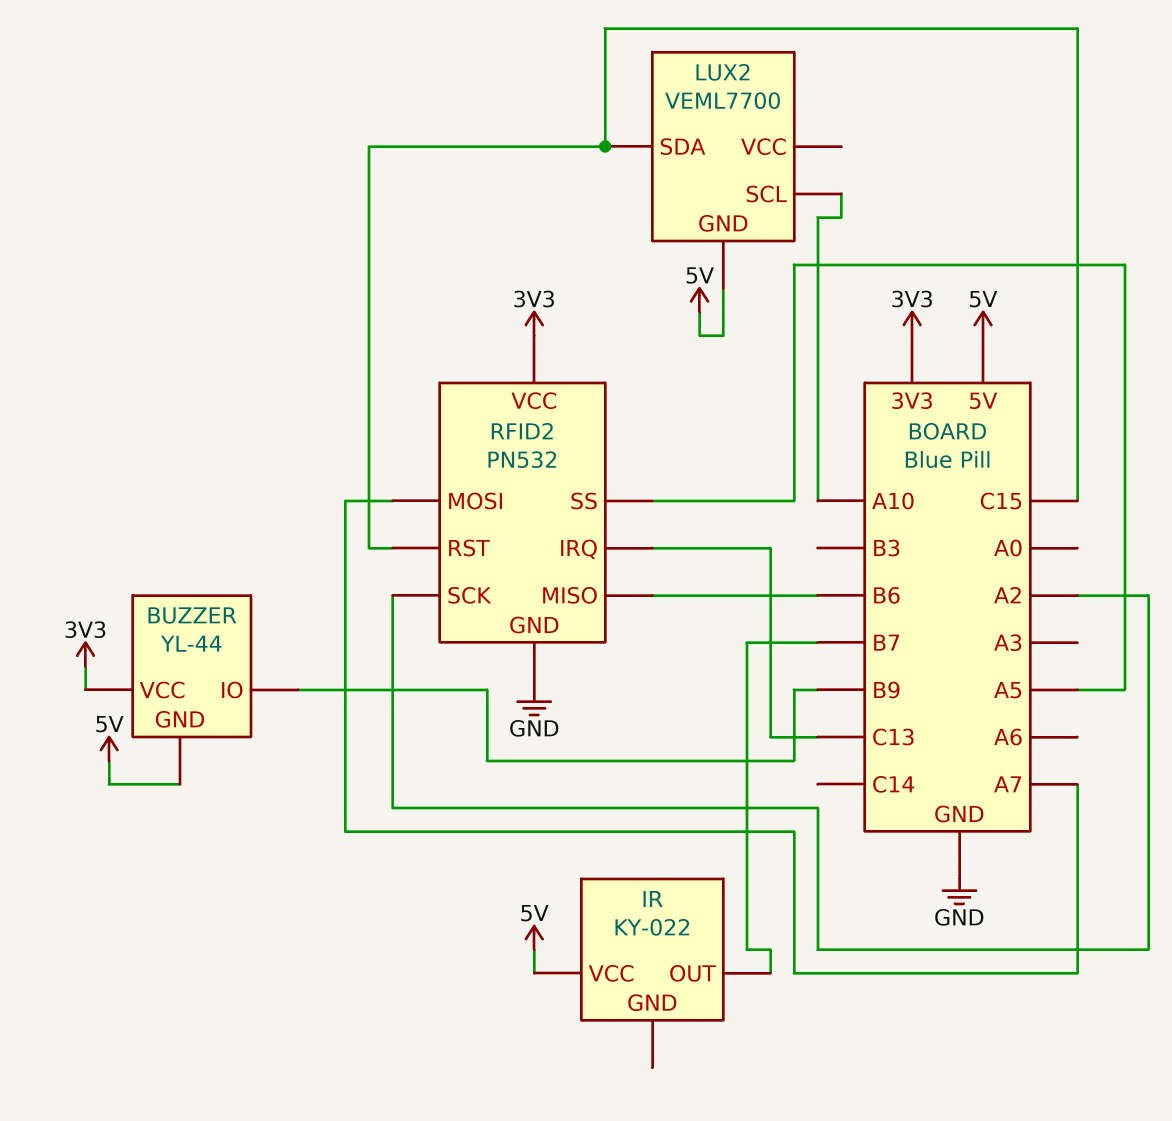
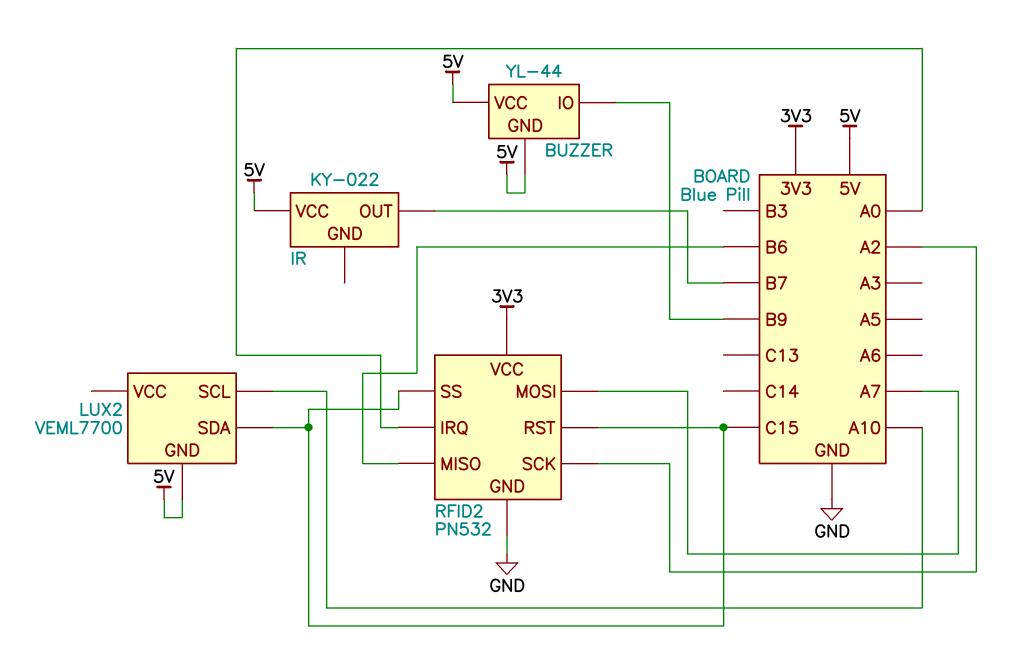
BUZZER pin VCC: 3V3 -> 5V
RFID2 pin IRQ: C13 -> A0
RFID2 pin SS: A5 -> C15

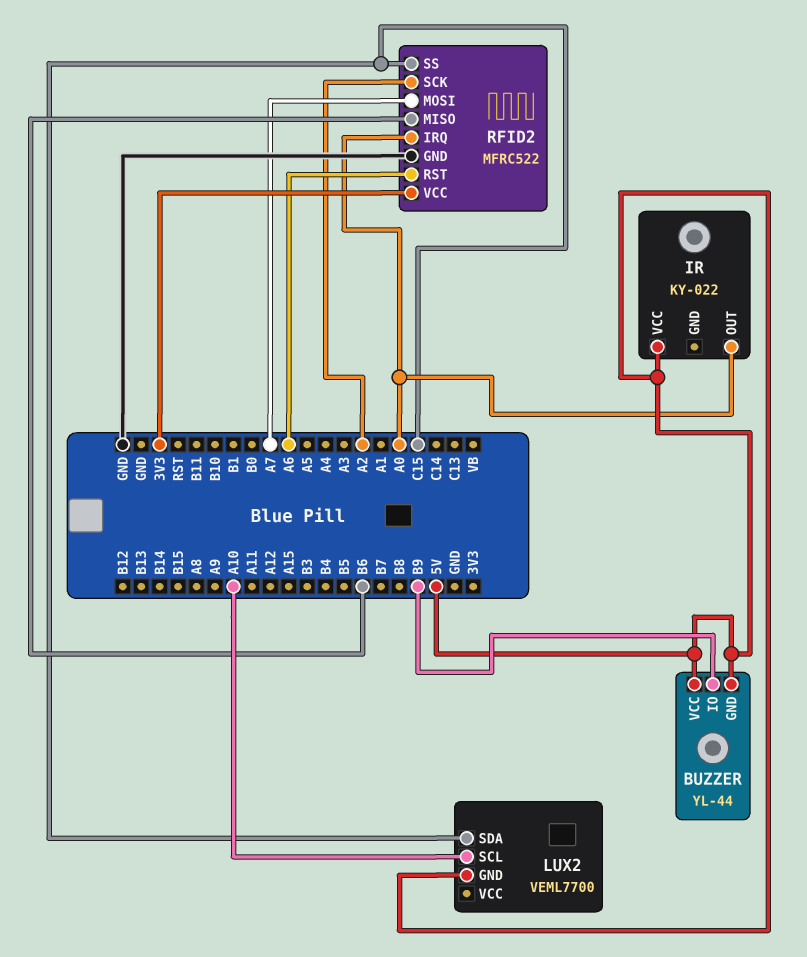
IR pin OUT: B7 -> A0
RFID2: PN532 -> MFRC522
RFID2 pin RST: C15 -> A6

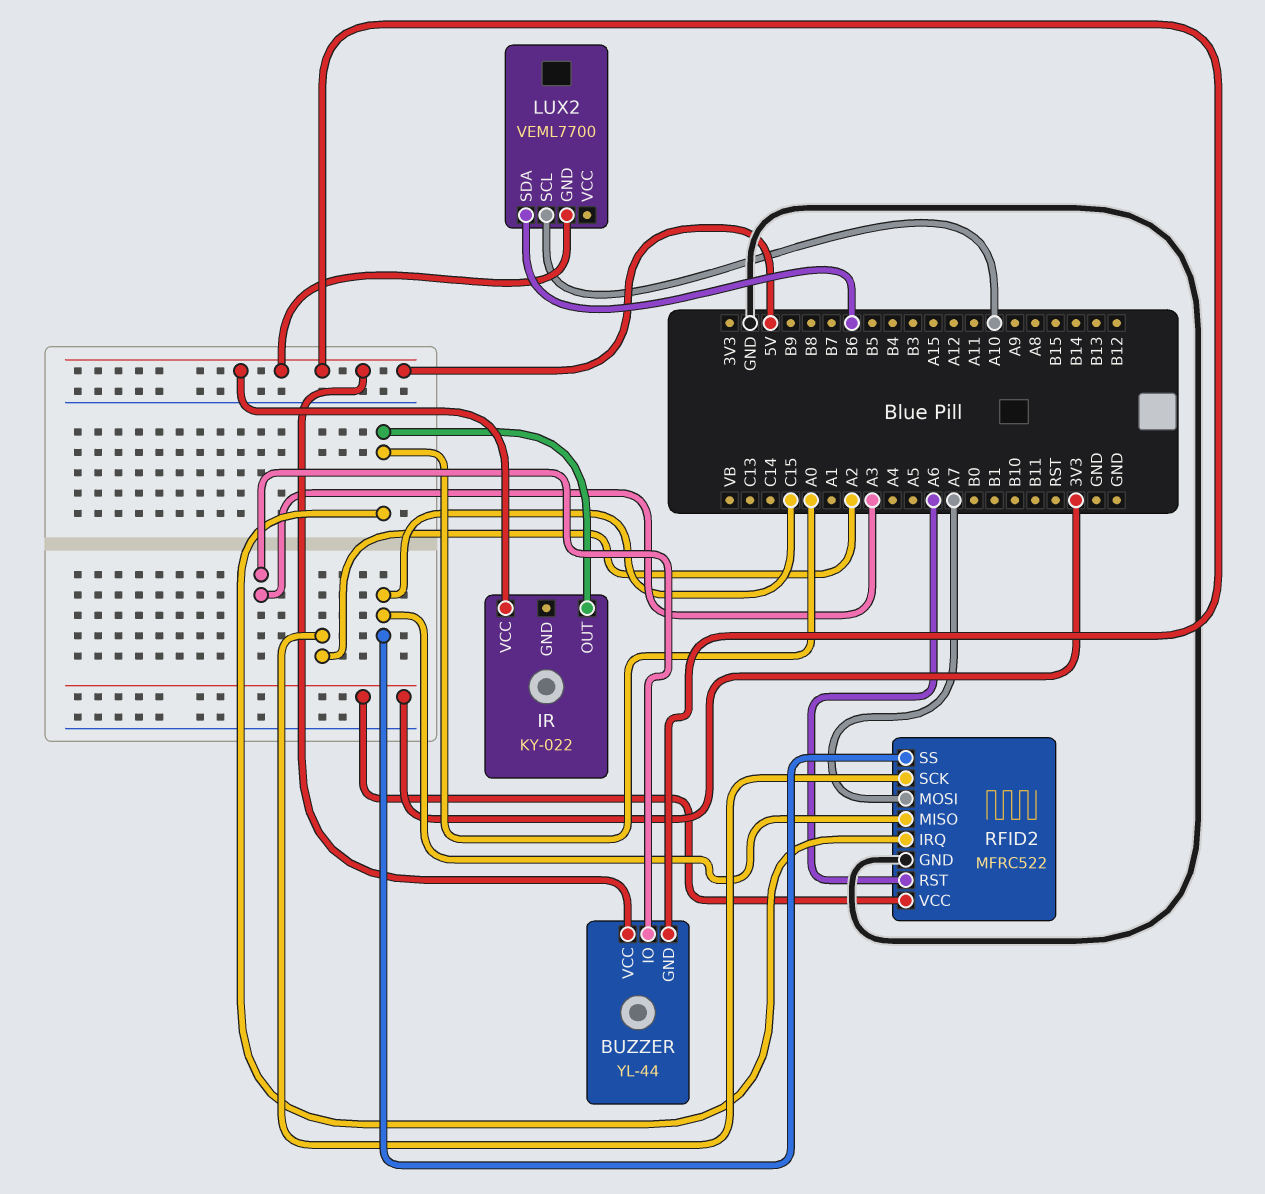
BUZZER pin IO: B9 -> A3
LUX2 pin SDA: C15 -> B6
RFID2 pin MISO: B6 -> C15

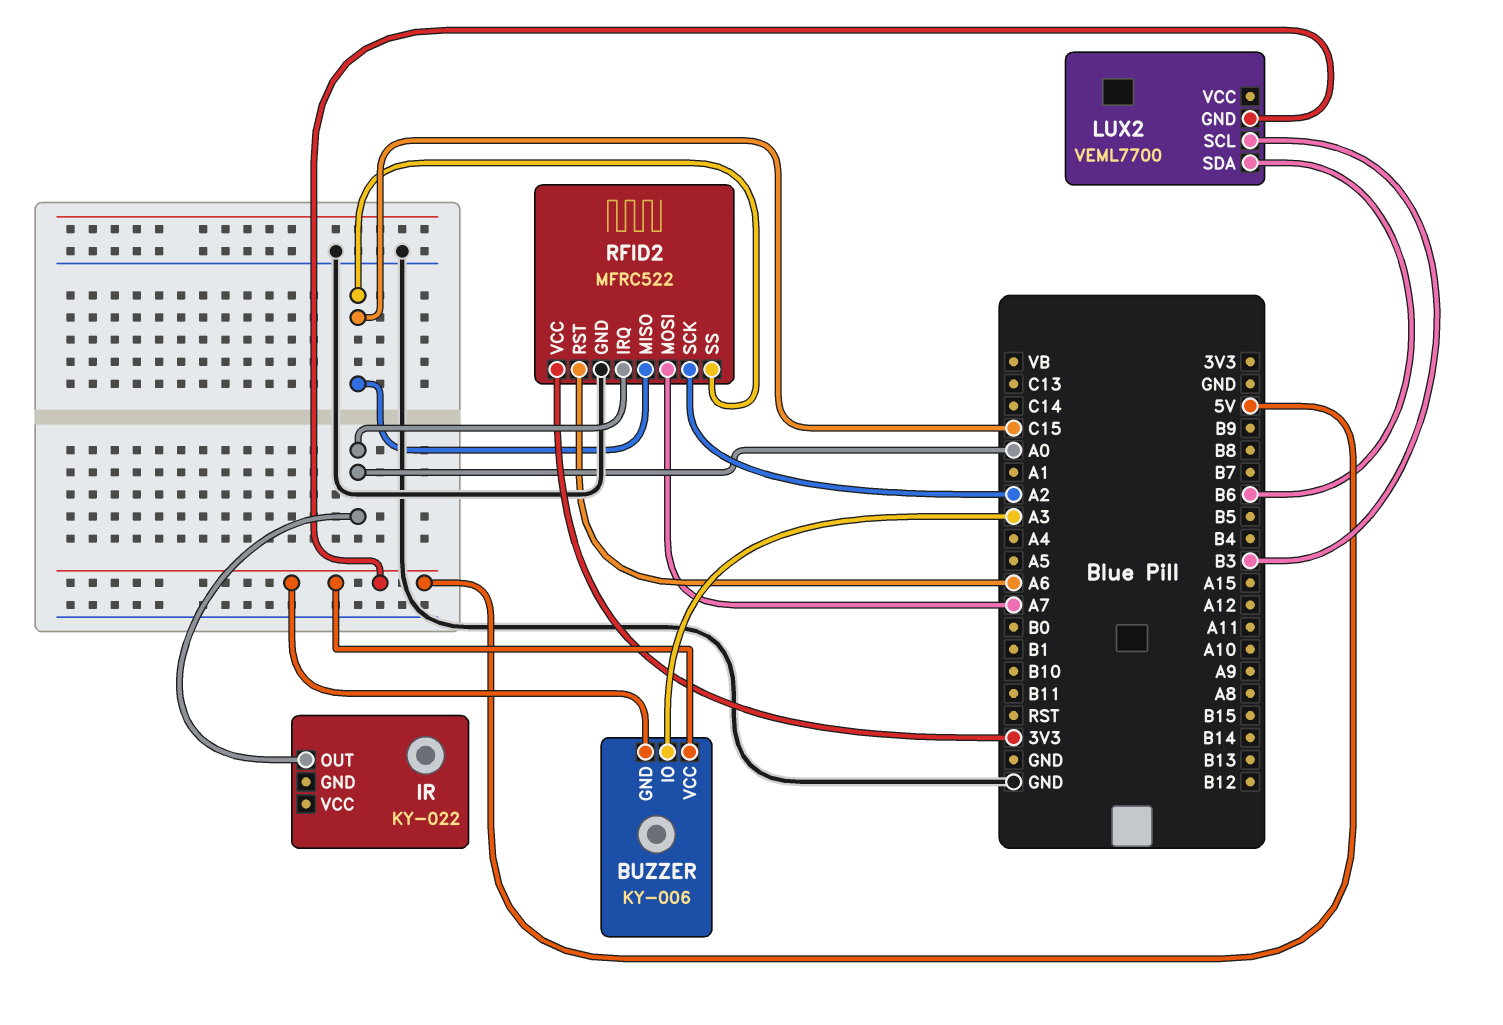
BUZZER: YL-44 -> KY-006
IR pin VCC: 5V -> none
LUX2 pin SCL: A10 -> B3

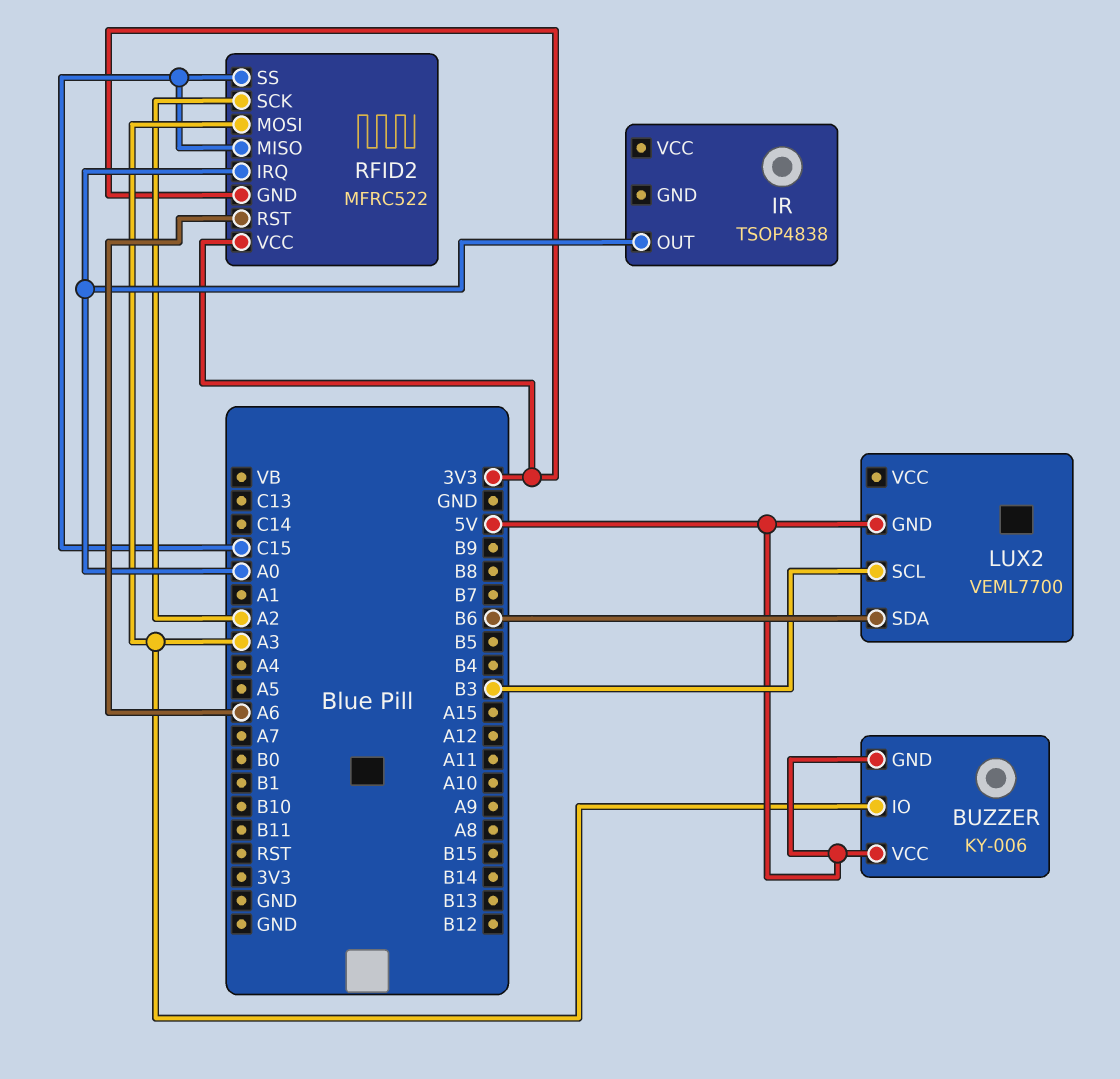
IR: KY-022 -> TSOP4838
RFID2 pin GND: GND -> 3V3
RFID2 pin MOSI: A7 -> A3

